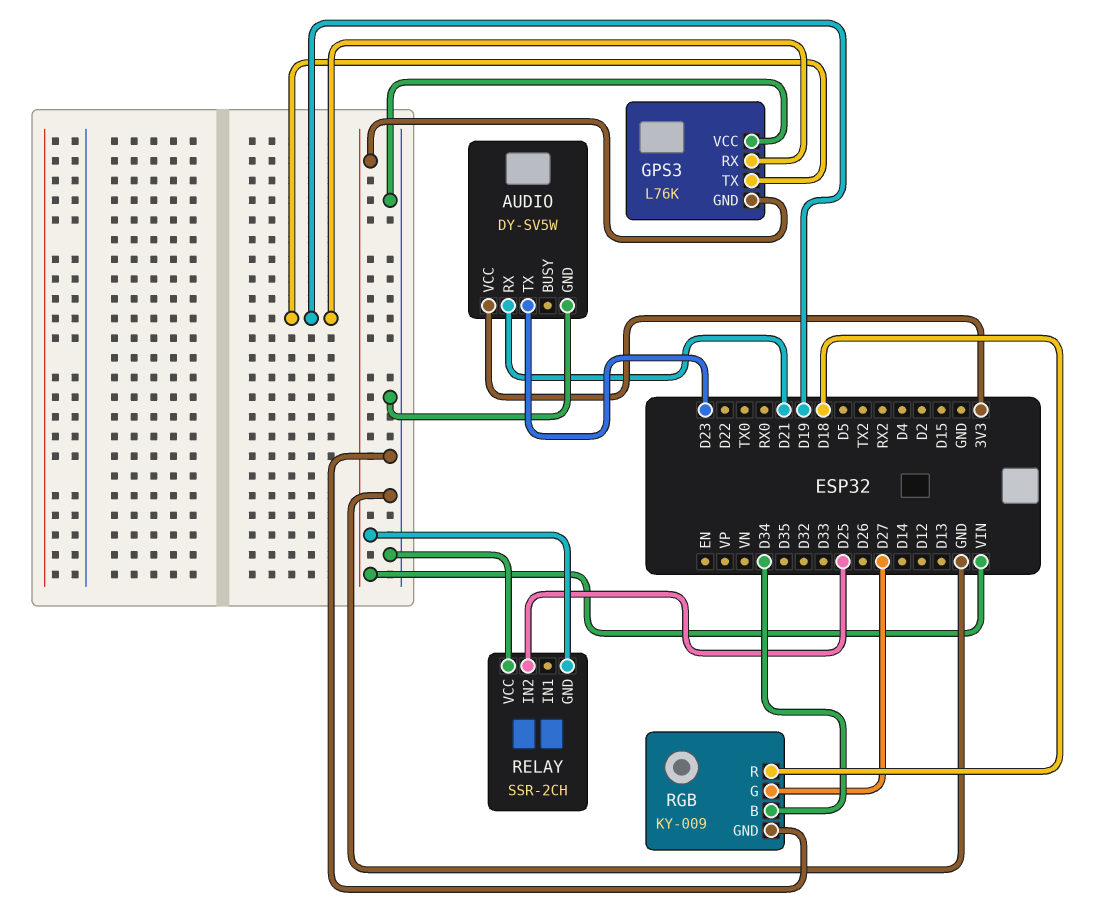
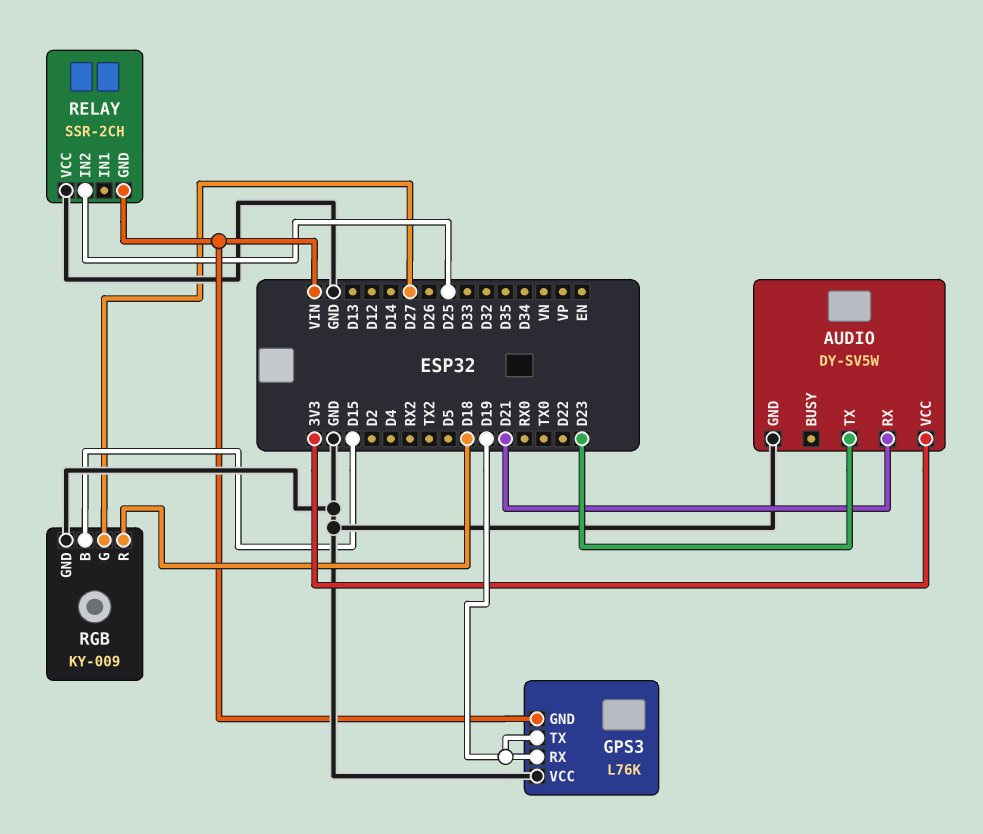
RGB pin B: D34 -> D15

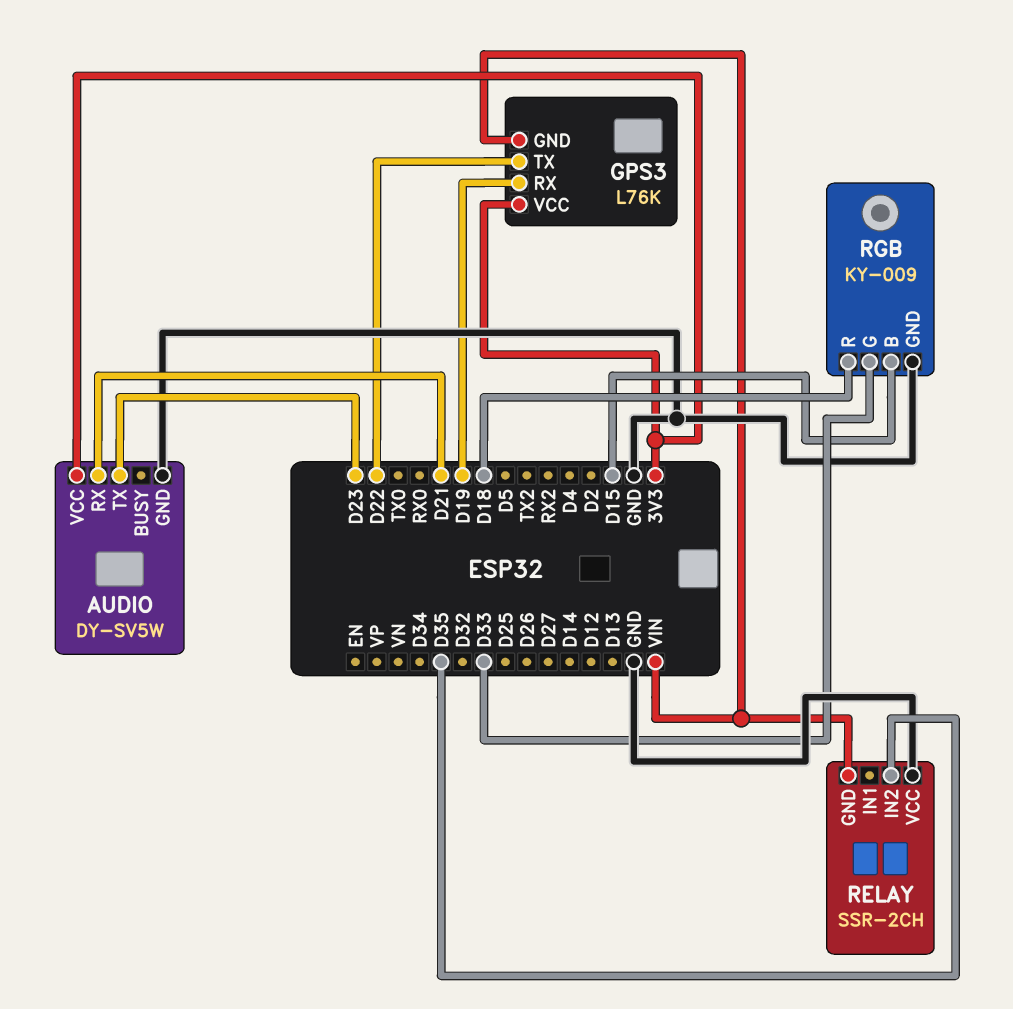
GPS3 pin TX: D19 -> D22
GPS3 pin VCC: GND -> 3V3
RELAY pin IN2: D25 -> D35
RGB pin G: D27 -> D33

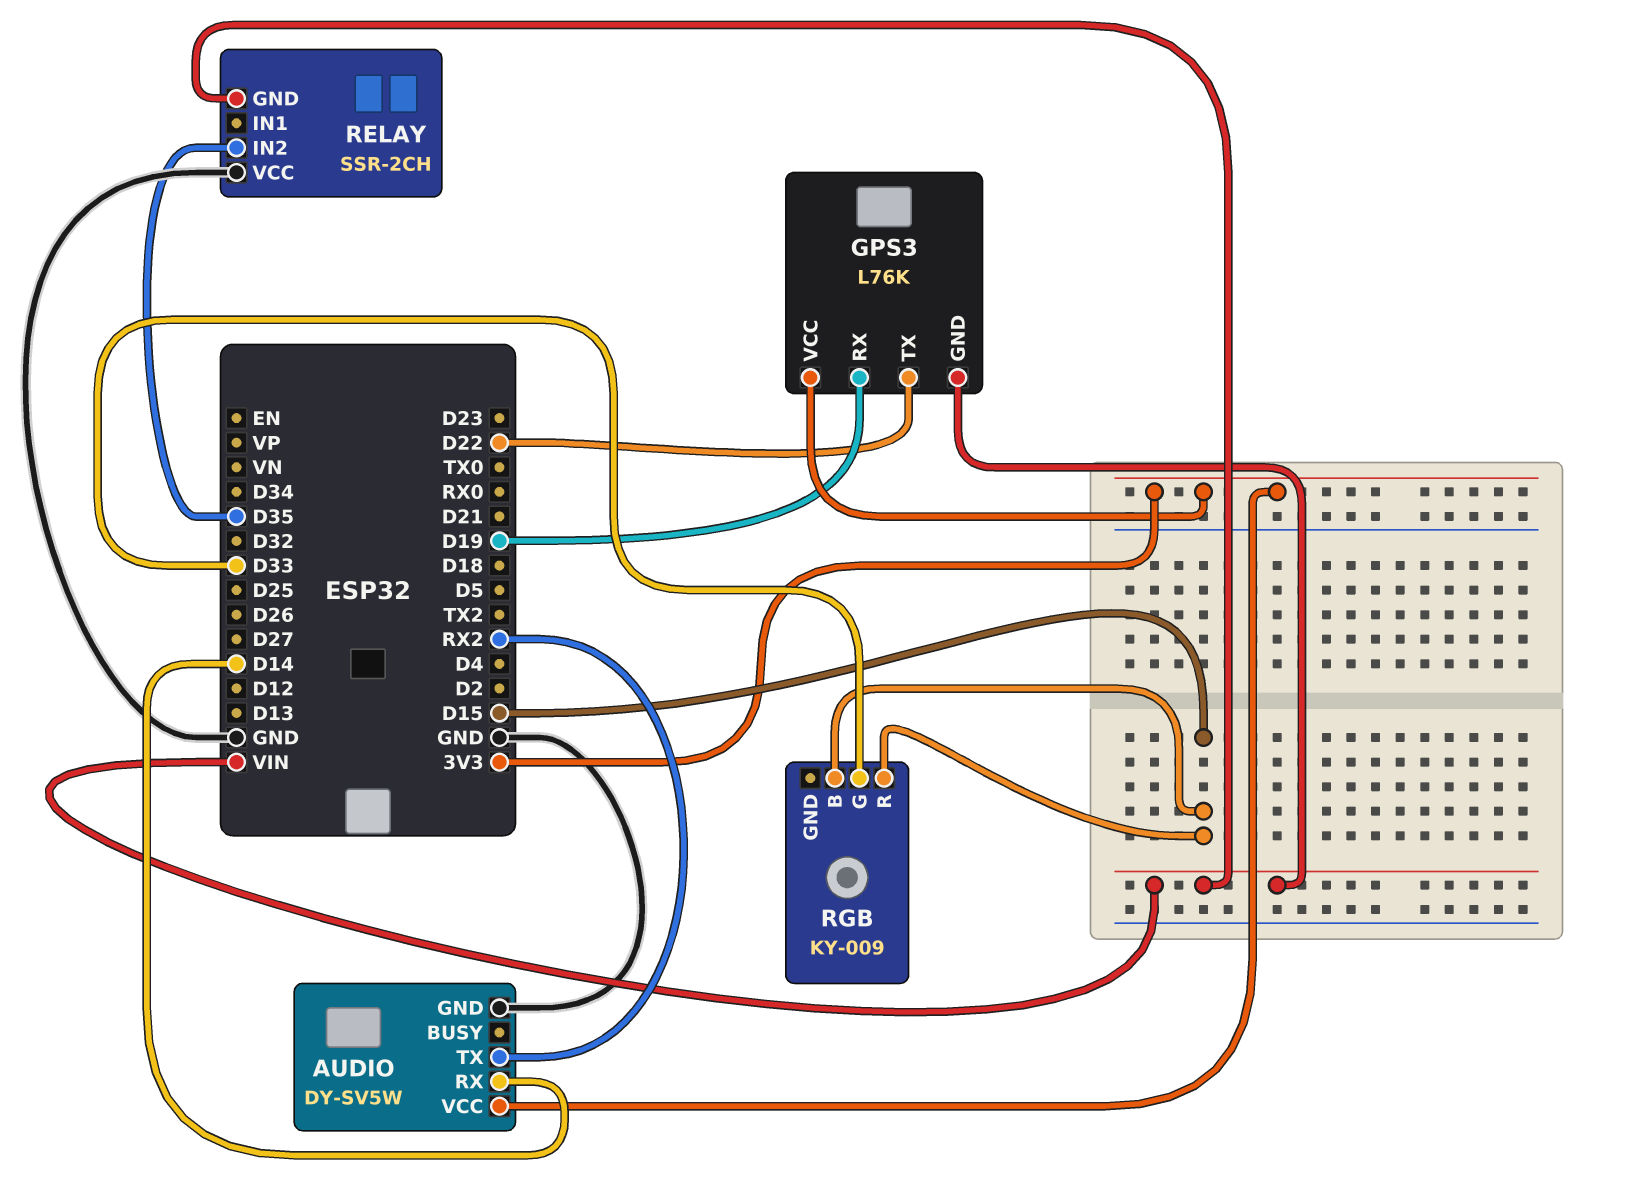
AUDIO pin RX: D21 -> D14
AUDIO pin TX: D23 -> RX2
RGB pin GND: GND -> none
RGB pin R: D18 -> D15

